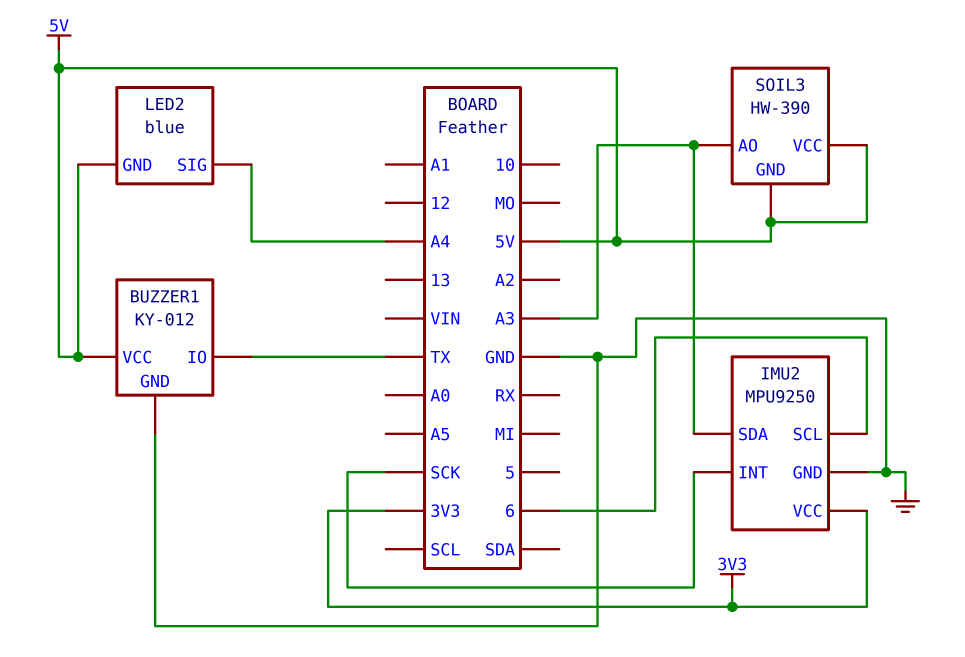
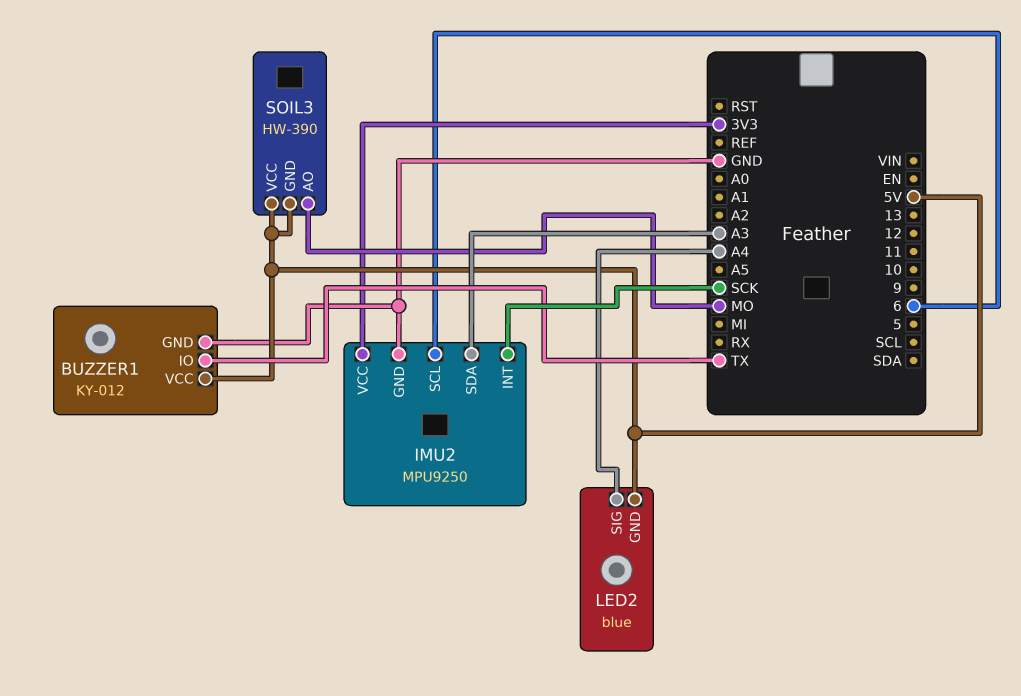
SOIL3 pin AO: A3 -> MO

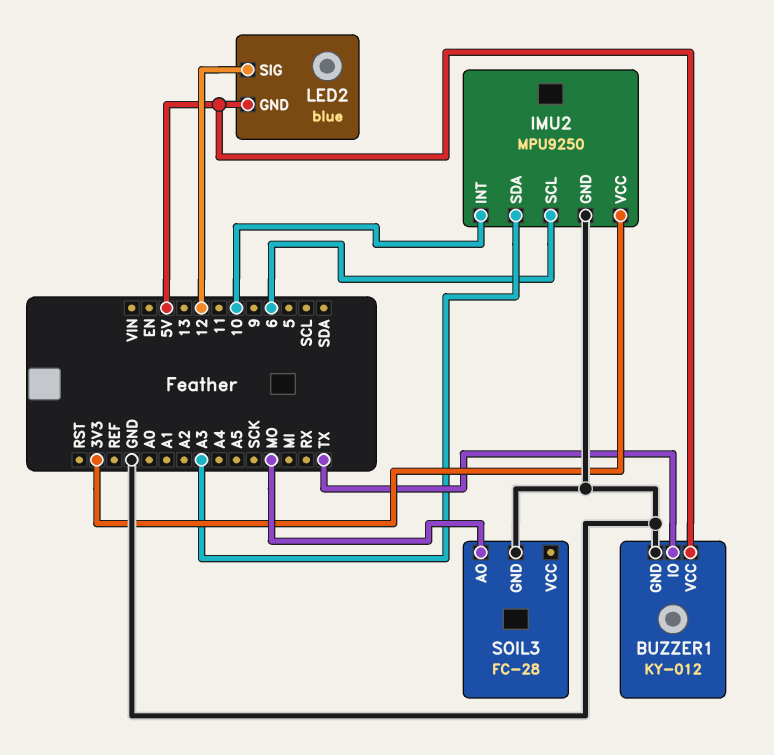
IMU2 pin INT: SCK -> 10
LED2 pin SIG: A4 -> 12
SOIL3: HW-390 -> FC-28
SOIL3 pin GND: 5V -> GND
SOIL3 pin VCC: 5V -> none

